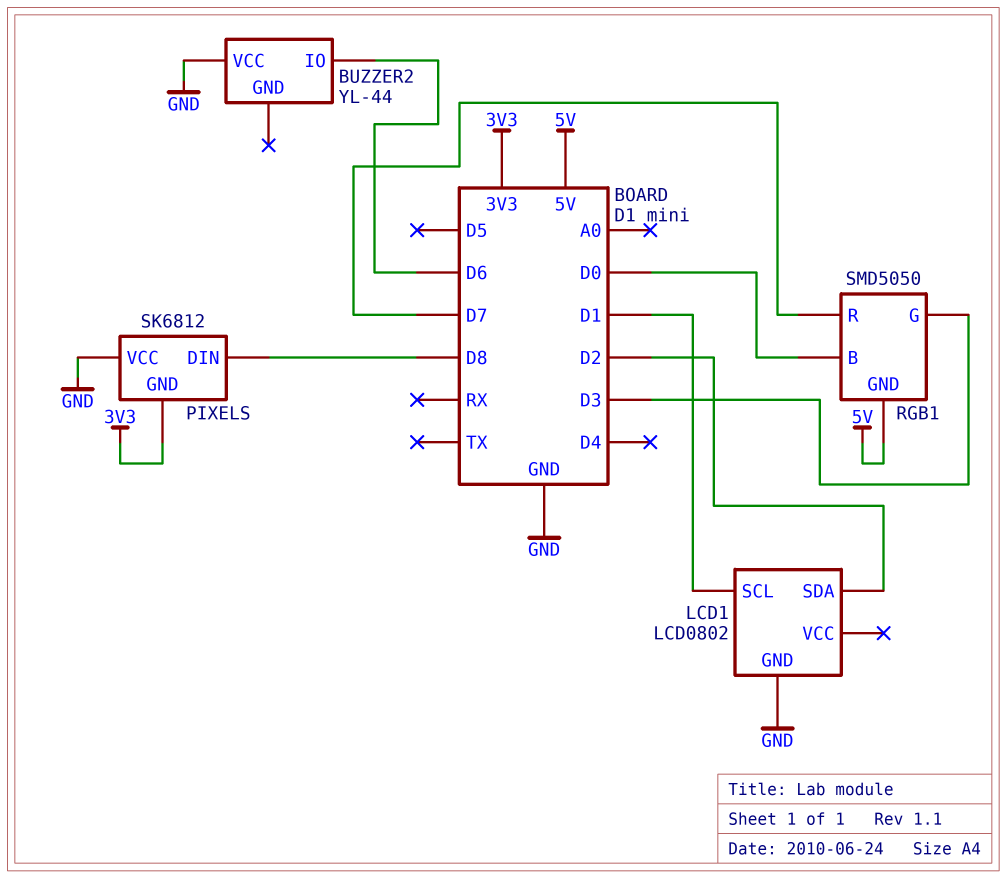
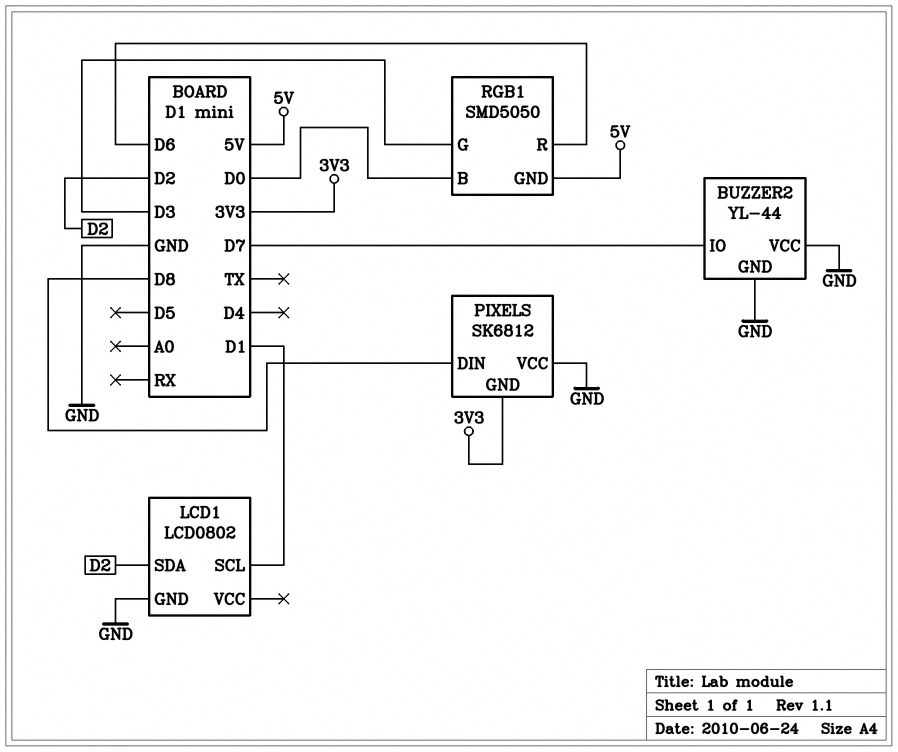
BUZZER2 pin GND: none -> GND
BUZZER2 pin IO: D6 -> D7
RGB1 pin R: D7 -> D6

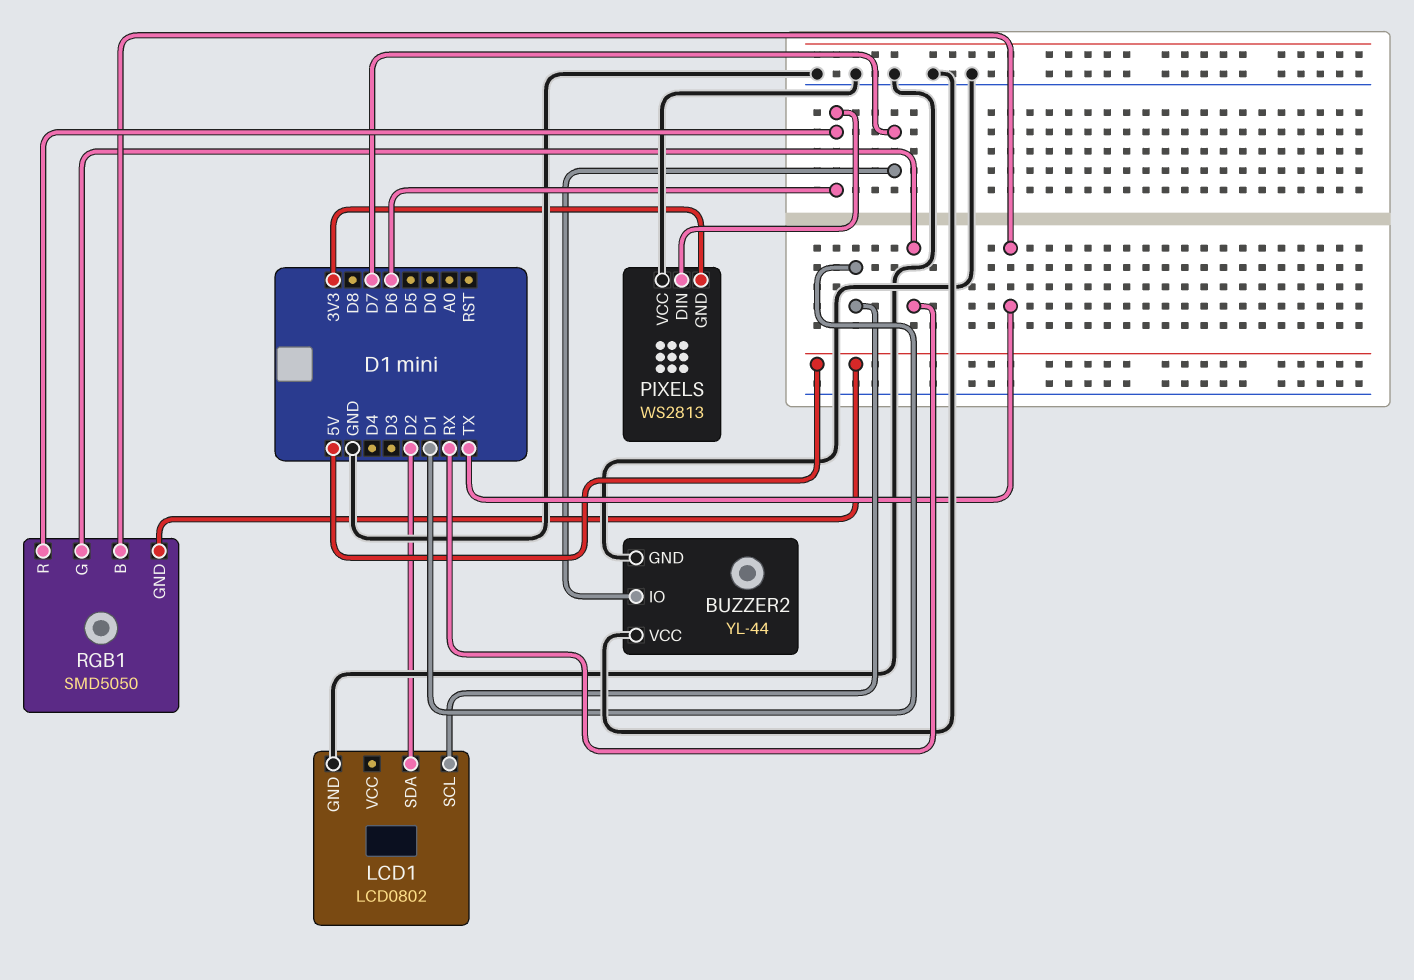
PIXELS: SK6812 -> WS2813
PIXELS pin DIN: D8 -> D6
RGB1 pin B: D0 -> TX
RGB1 pin G: D3 -> RX

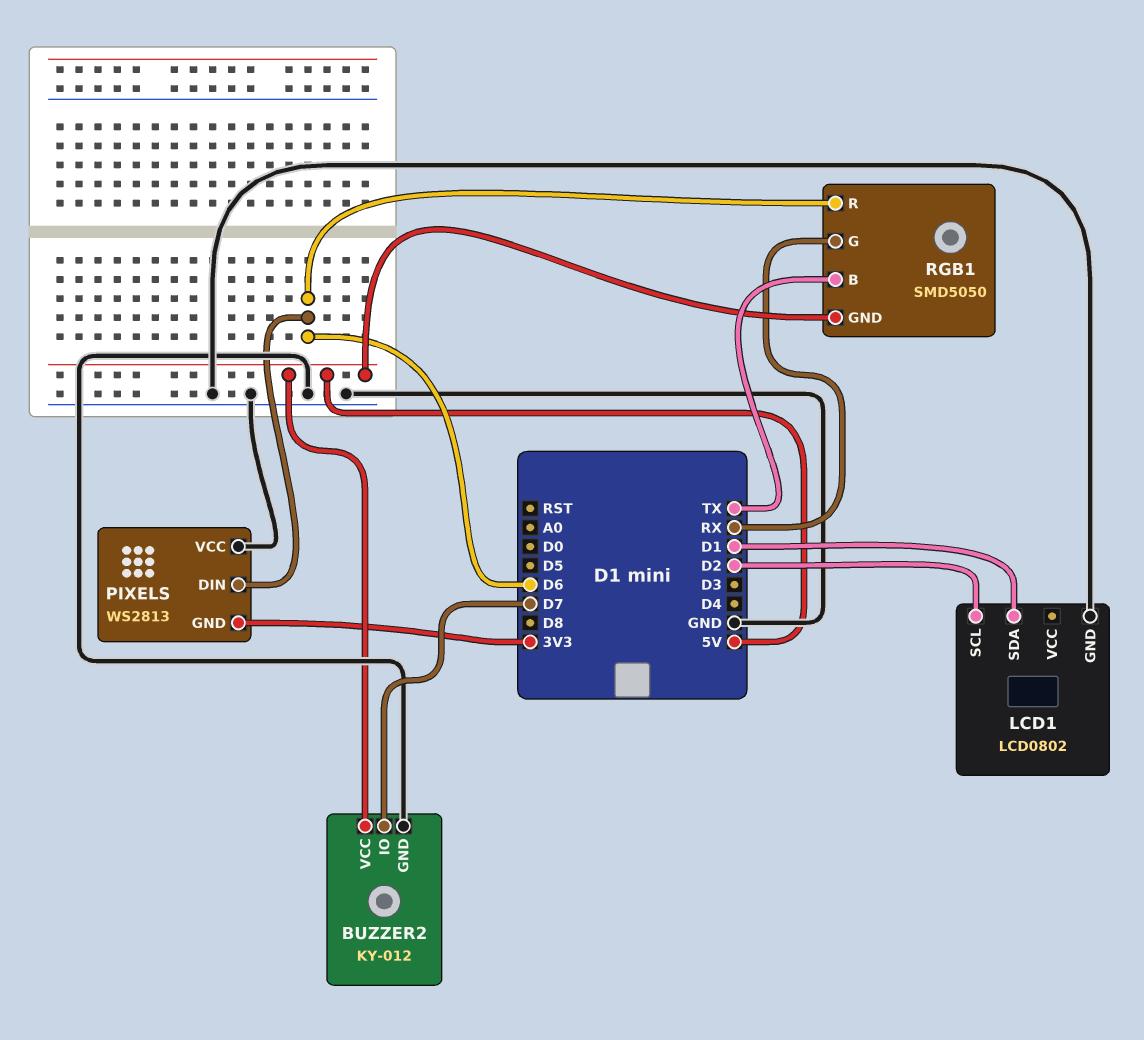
BUZZER2: YL-44 -> KY-012
BUZZER2 pin VCC: GND -> 5V
LCD1 pin SCL: D1 -> D2
LCD1 pin SDA: D2 -> D1

